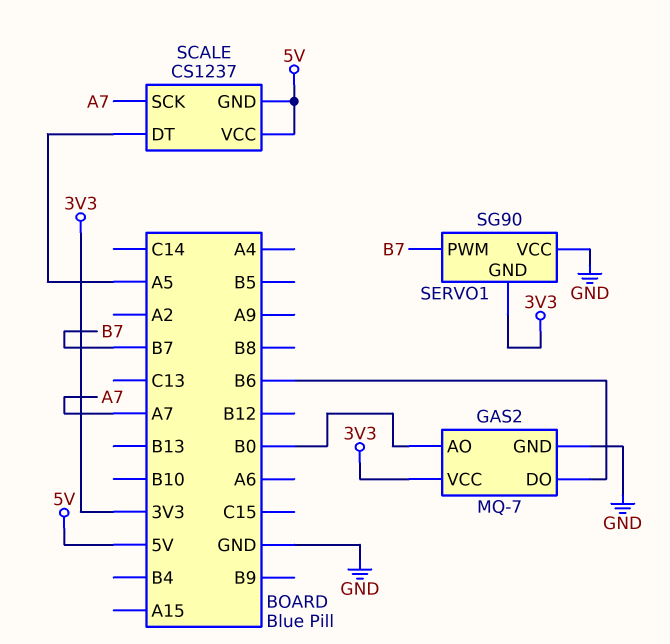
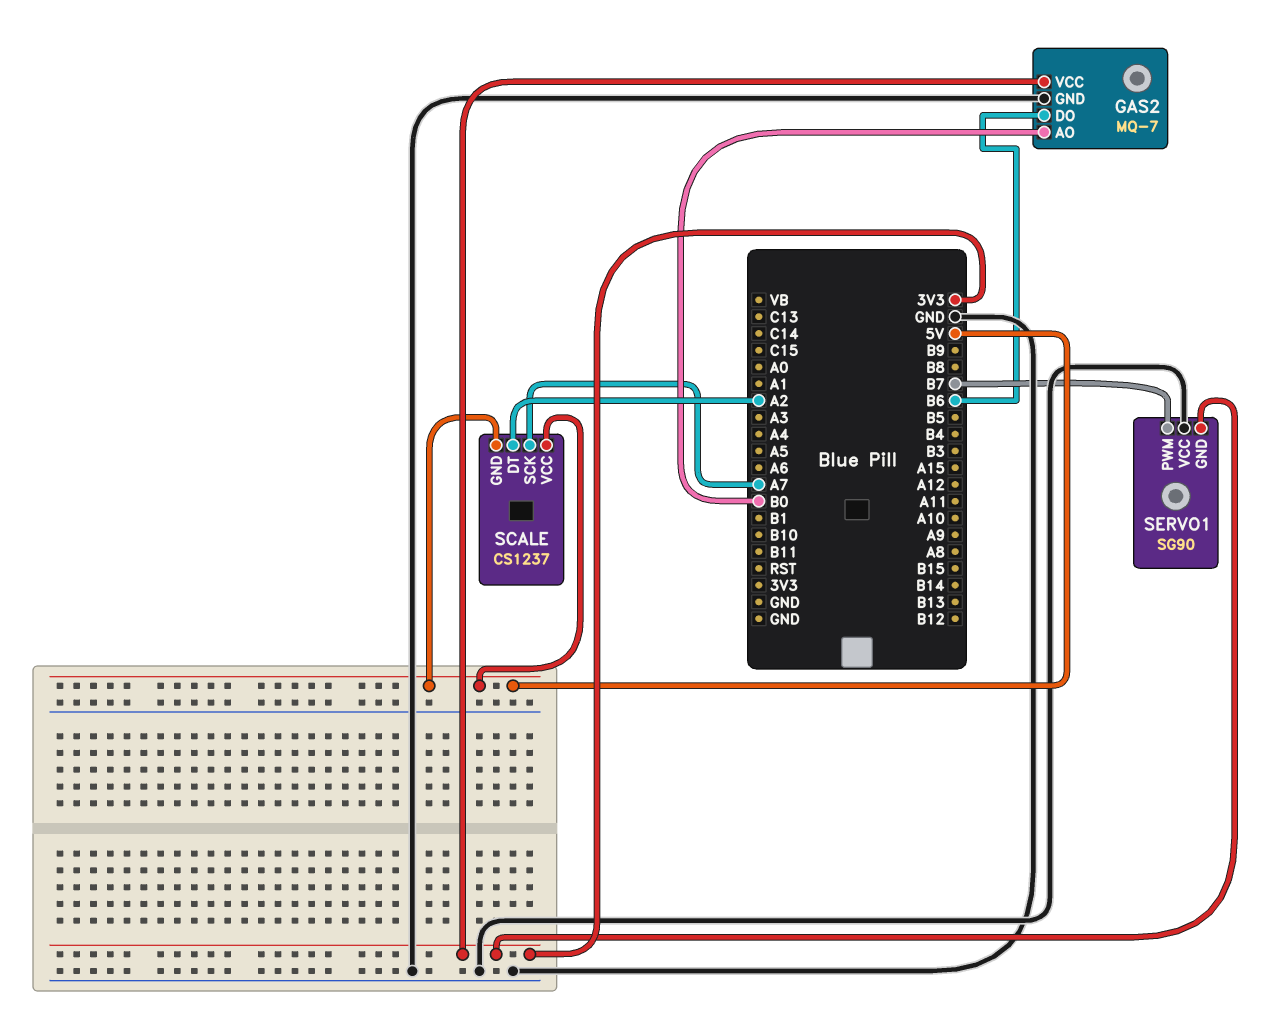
SCALE pin DT: A5 -> A2

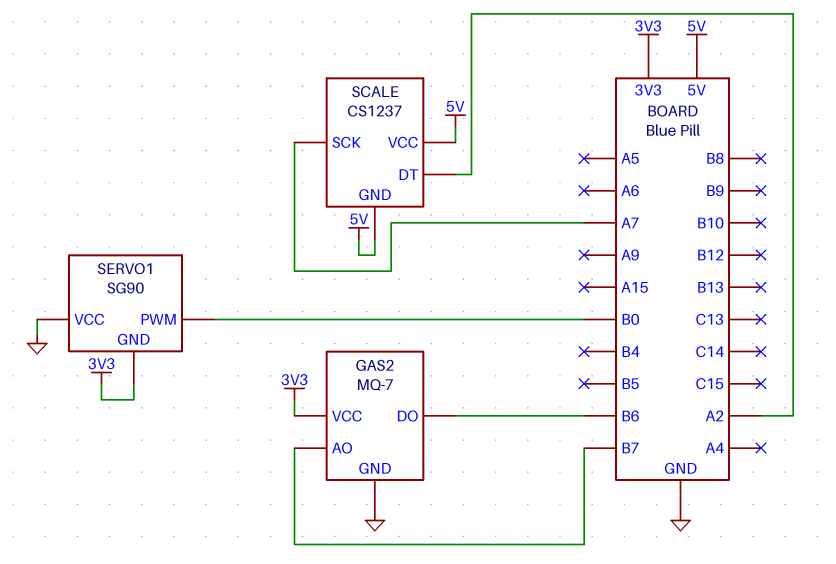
GAS2 pin AO: B0 -> B7
SERVO1 pin PWM: B7 -> B0

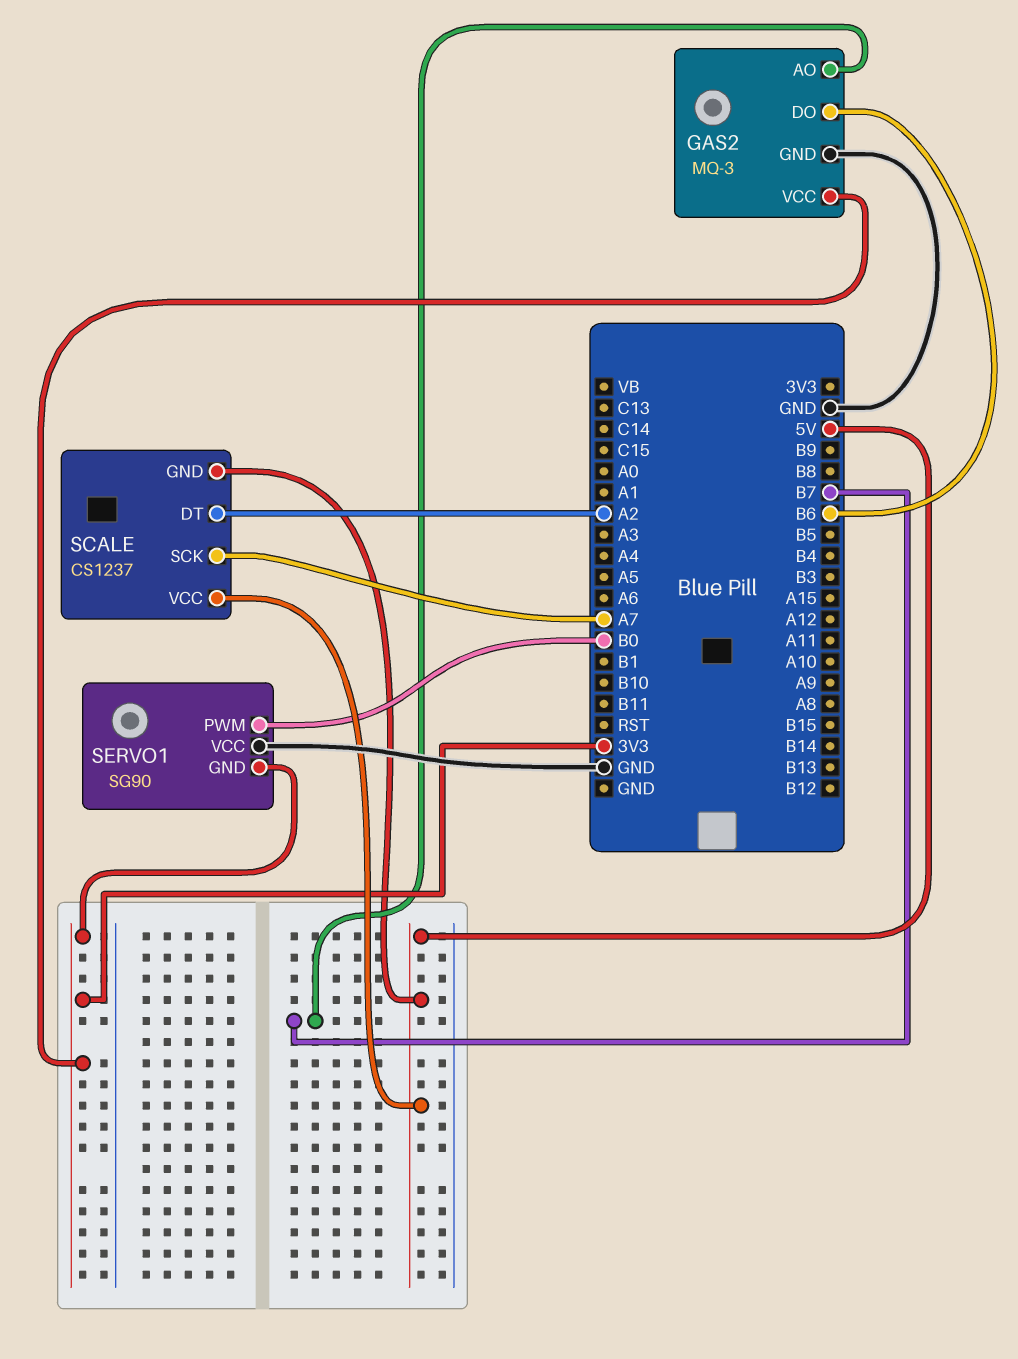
GAS2: MQ-7 -> MQ-3

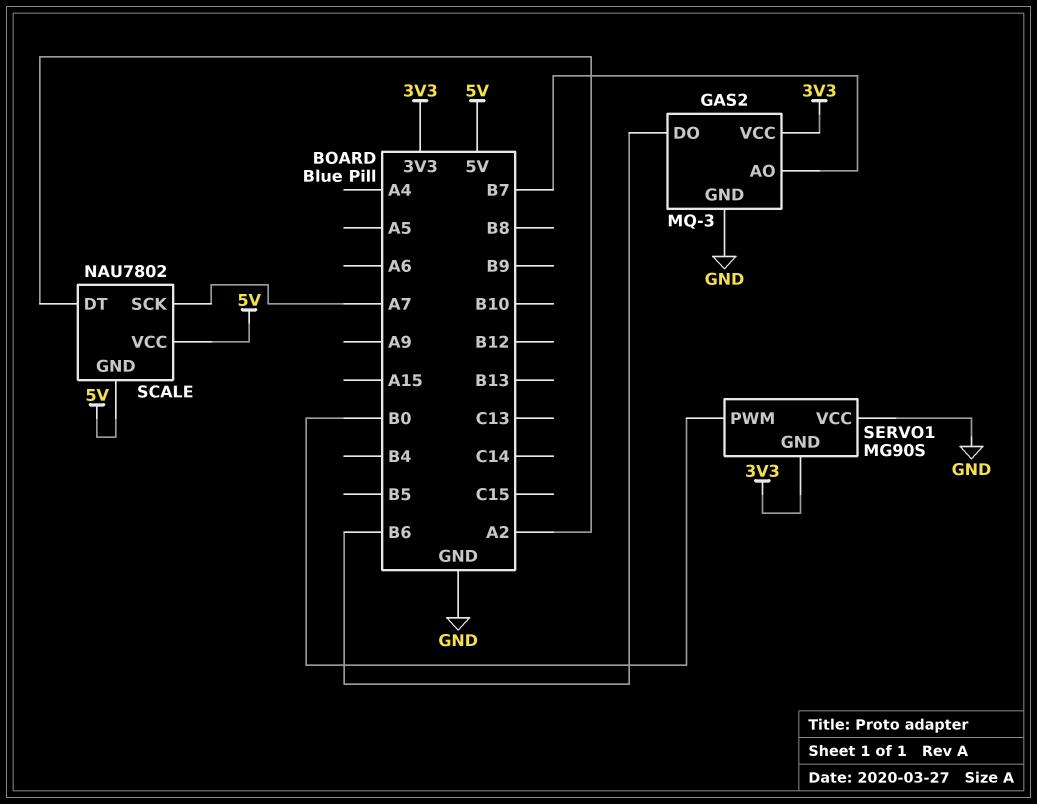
SCALE: CS1237 -> NAU7802
SERVO1: SG90 -> MG90S

